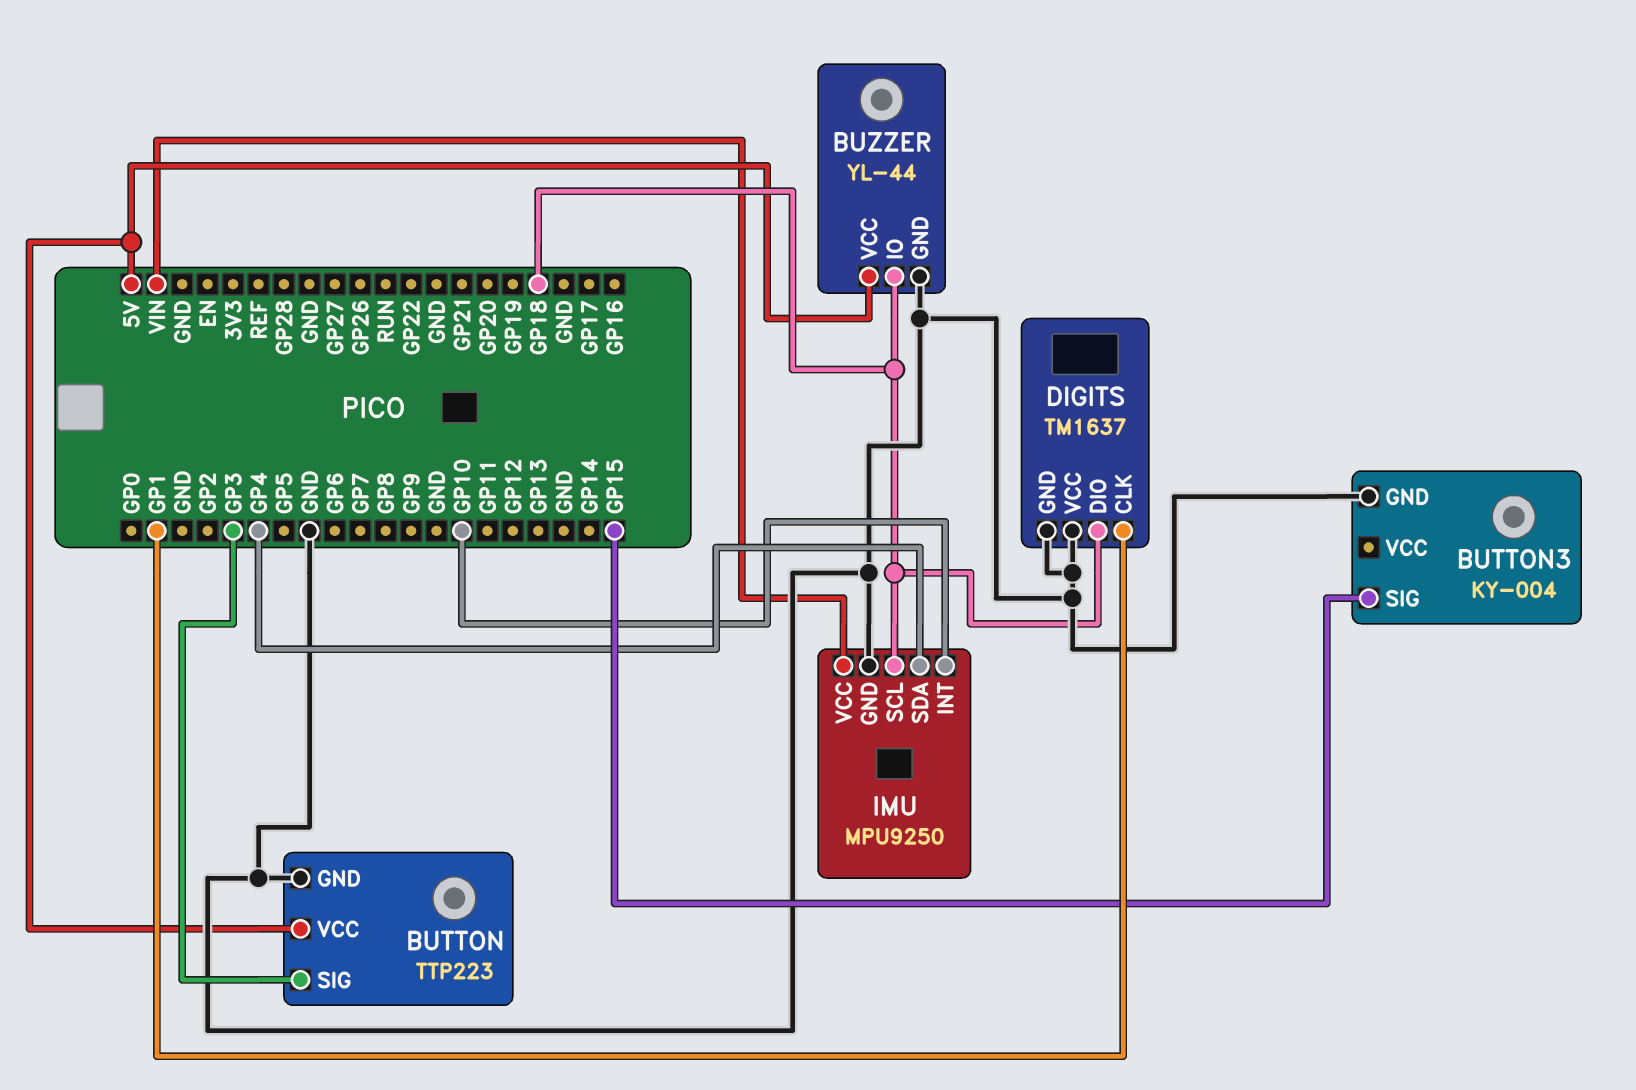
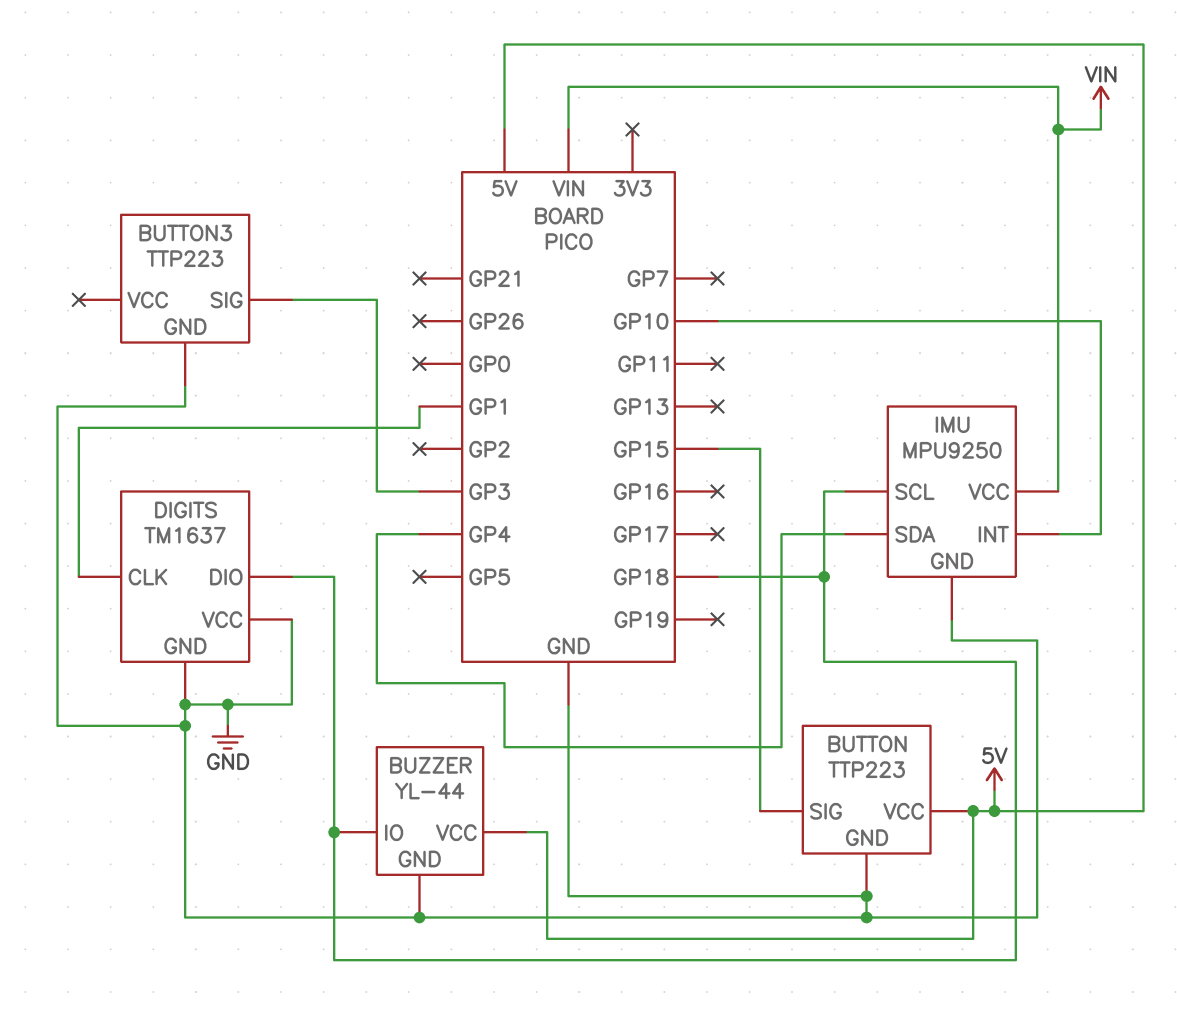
BUTTON pin SIG: GP3 -> GP15
BUTTON3: KY-004 -> TTP223
BUTTON3 pin SIG: GP15 -> GP3

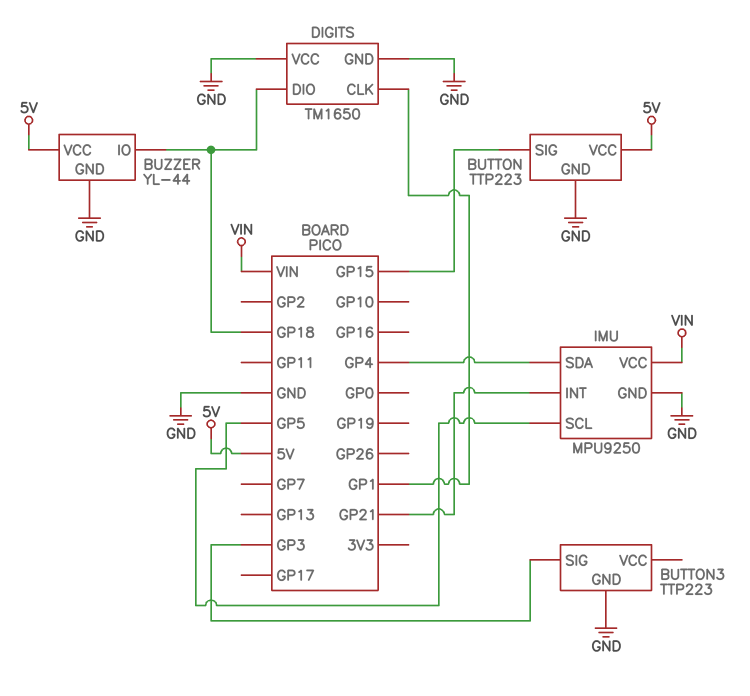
DIGITS: TM1637 -> TM1650
IMU pin INT: GP10 -> GP21
IMU pin SCL: GP18 -> GP5

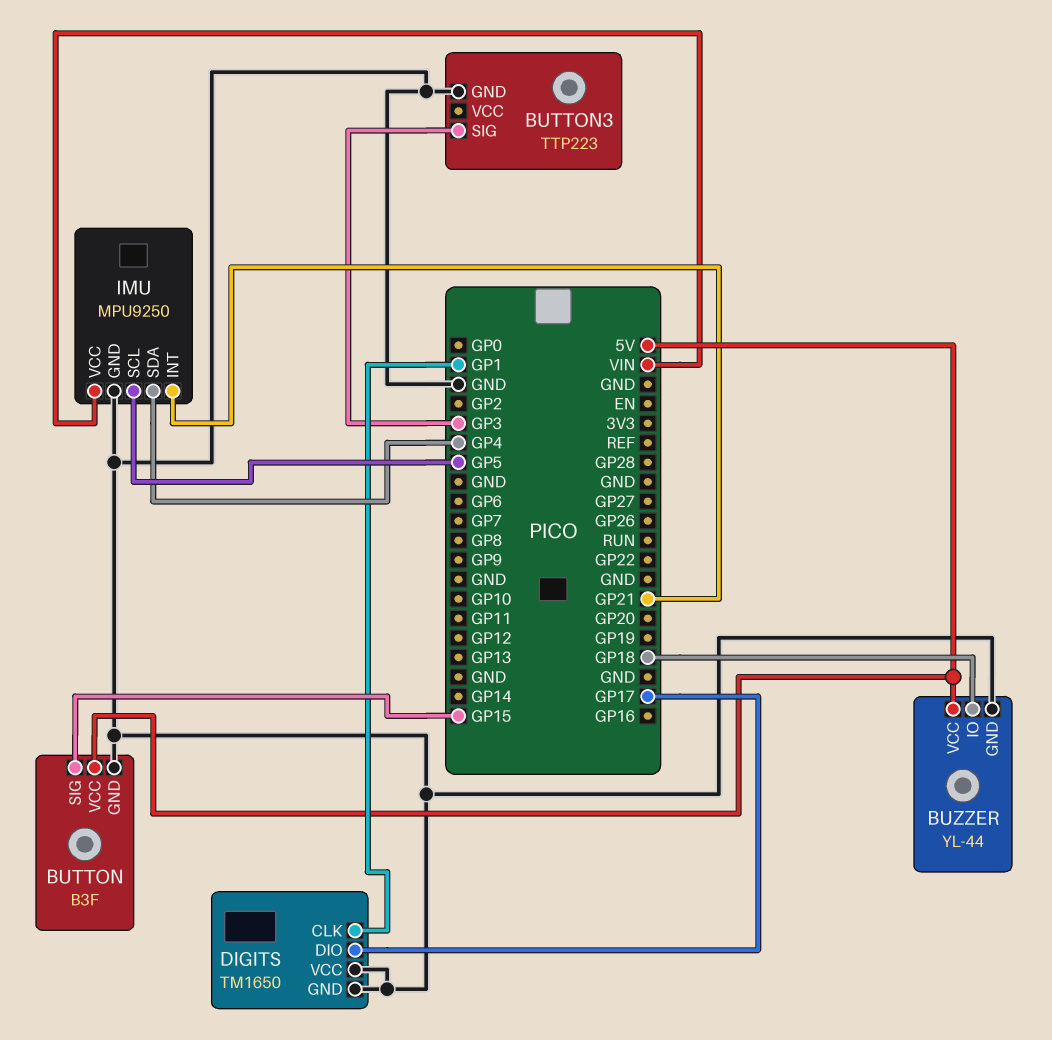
BUTTON: TTP223 -> B3F
DIGITS pin DIO: GP18 -> GP17

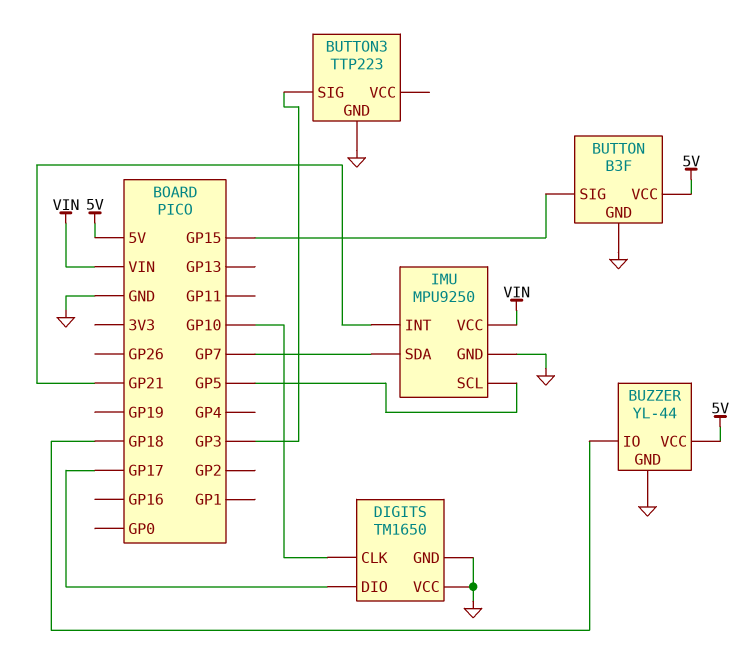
DIGITS pin CLK: GP1 -> GP10
IMU pin SDA: GP4 -> GP7

